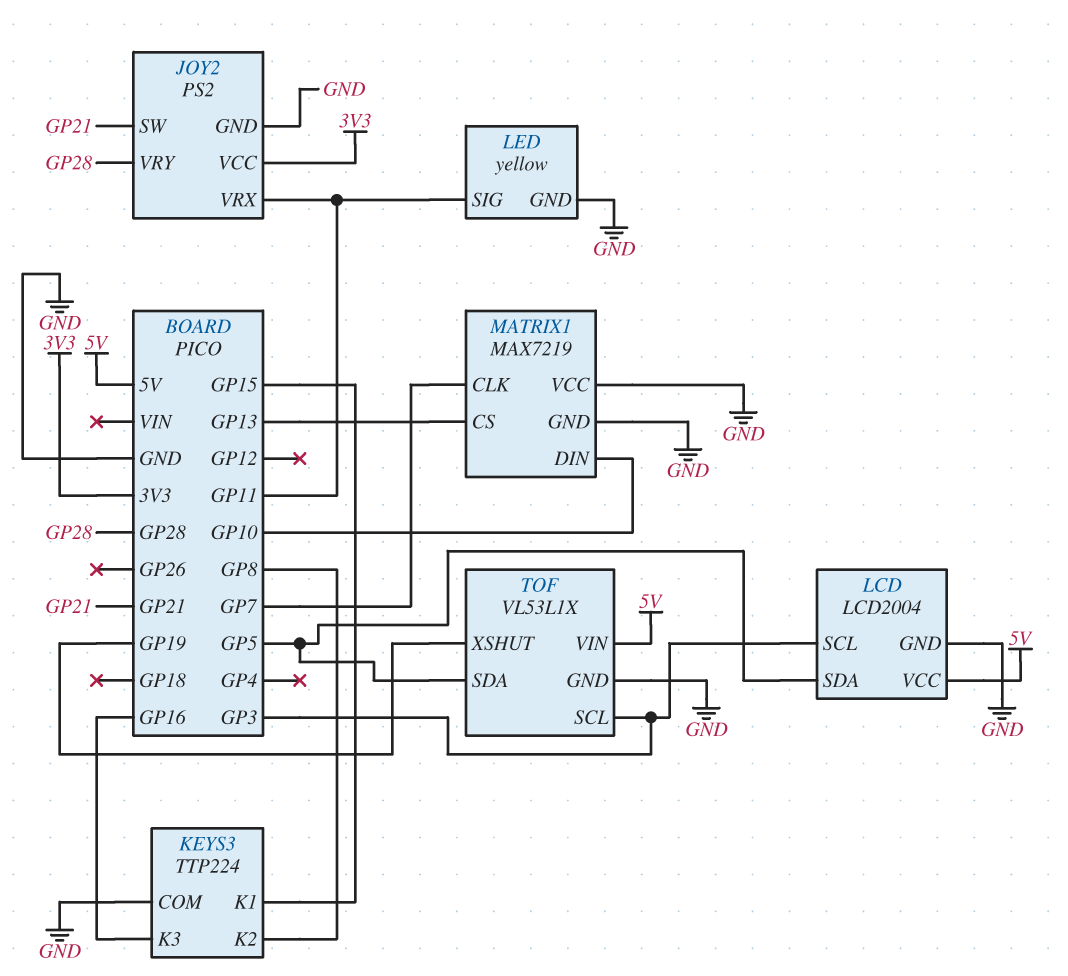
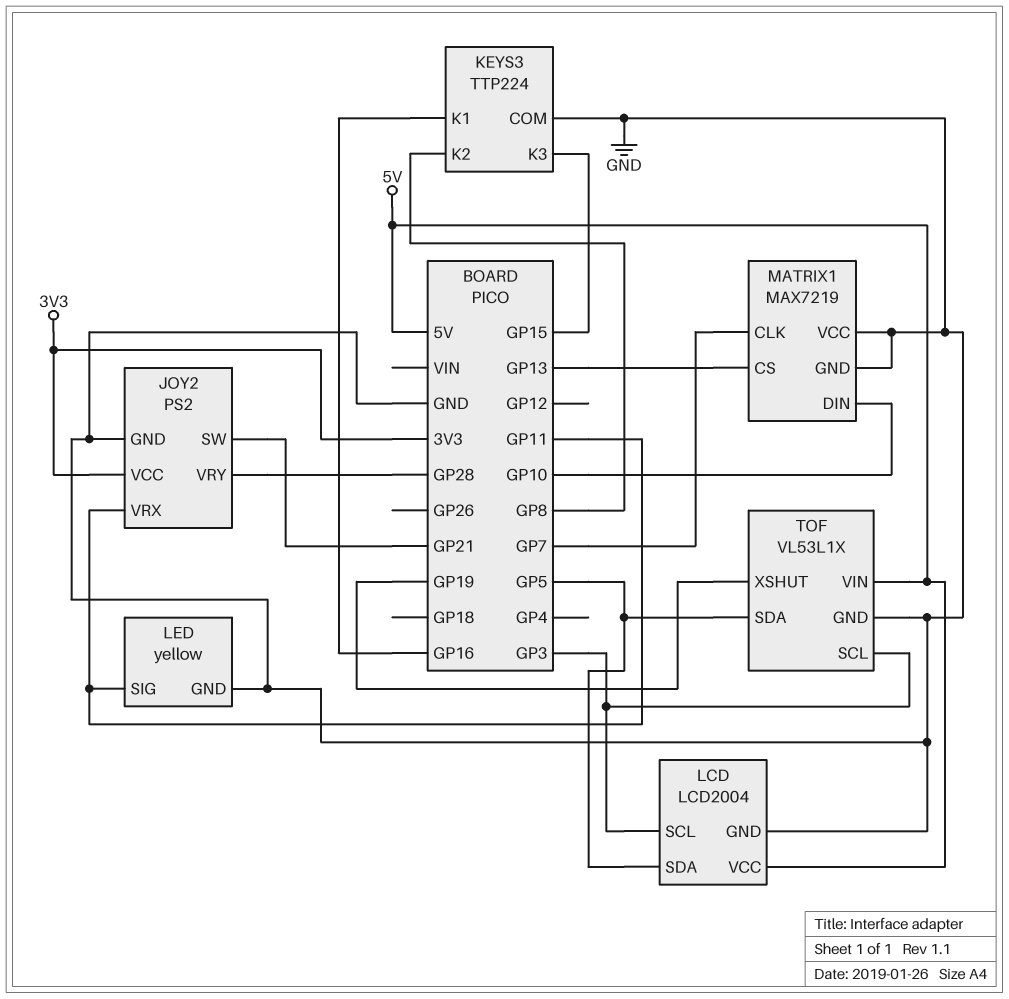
KEYS3 pin K1: GP15 -> GP16
KEYS3 pin K3: GP16 -> GP15

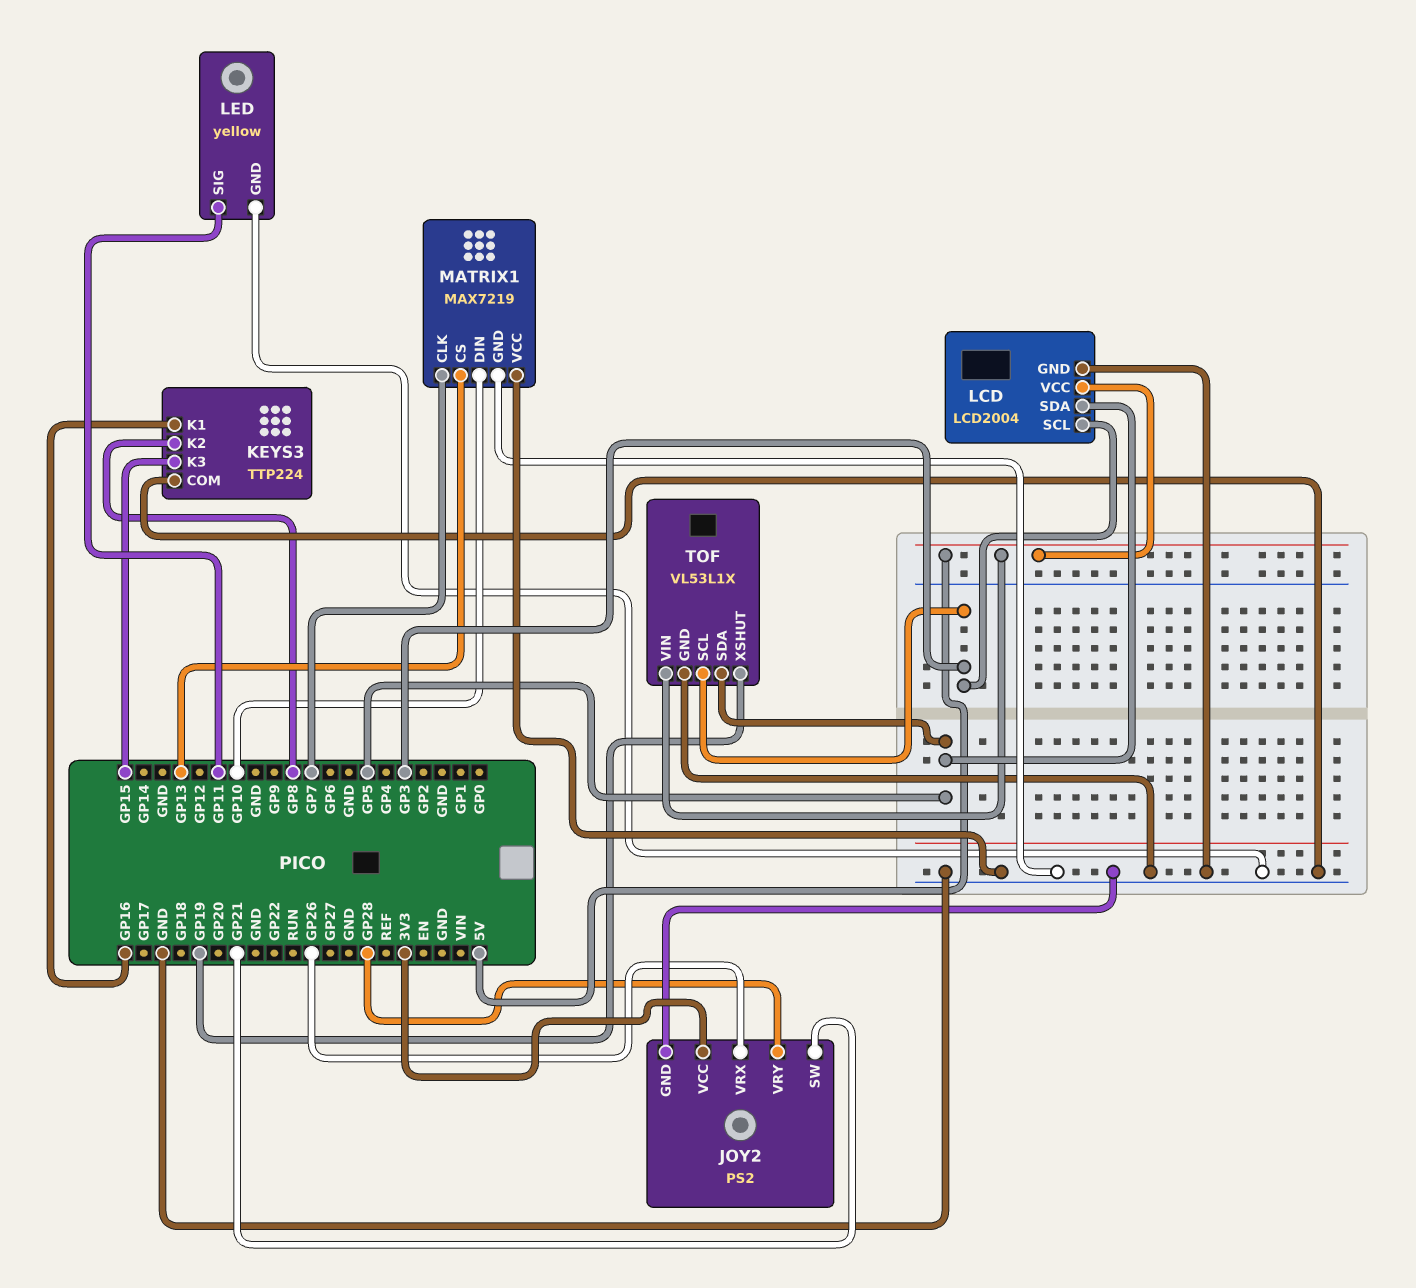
JOY2 pin VRX: GP11 -> GP26

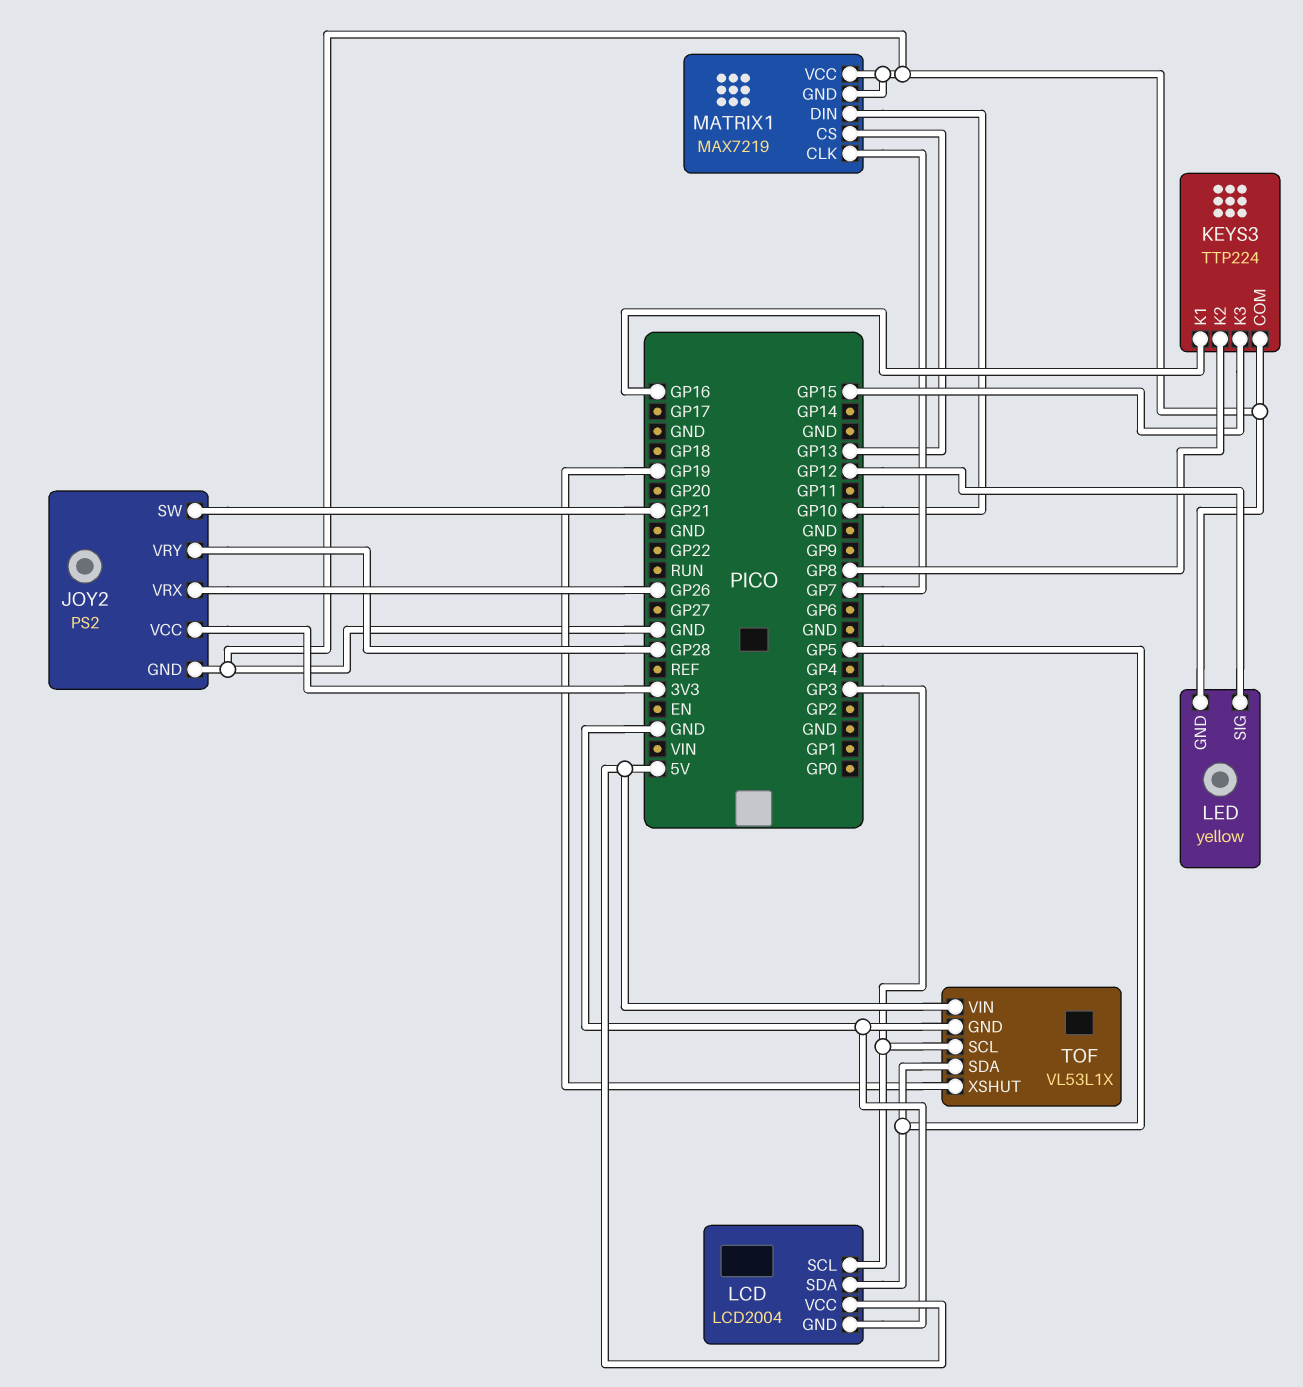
LED pin SIG: GP11 -> GP12

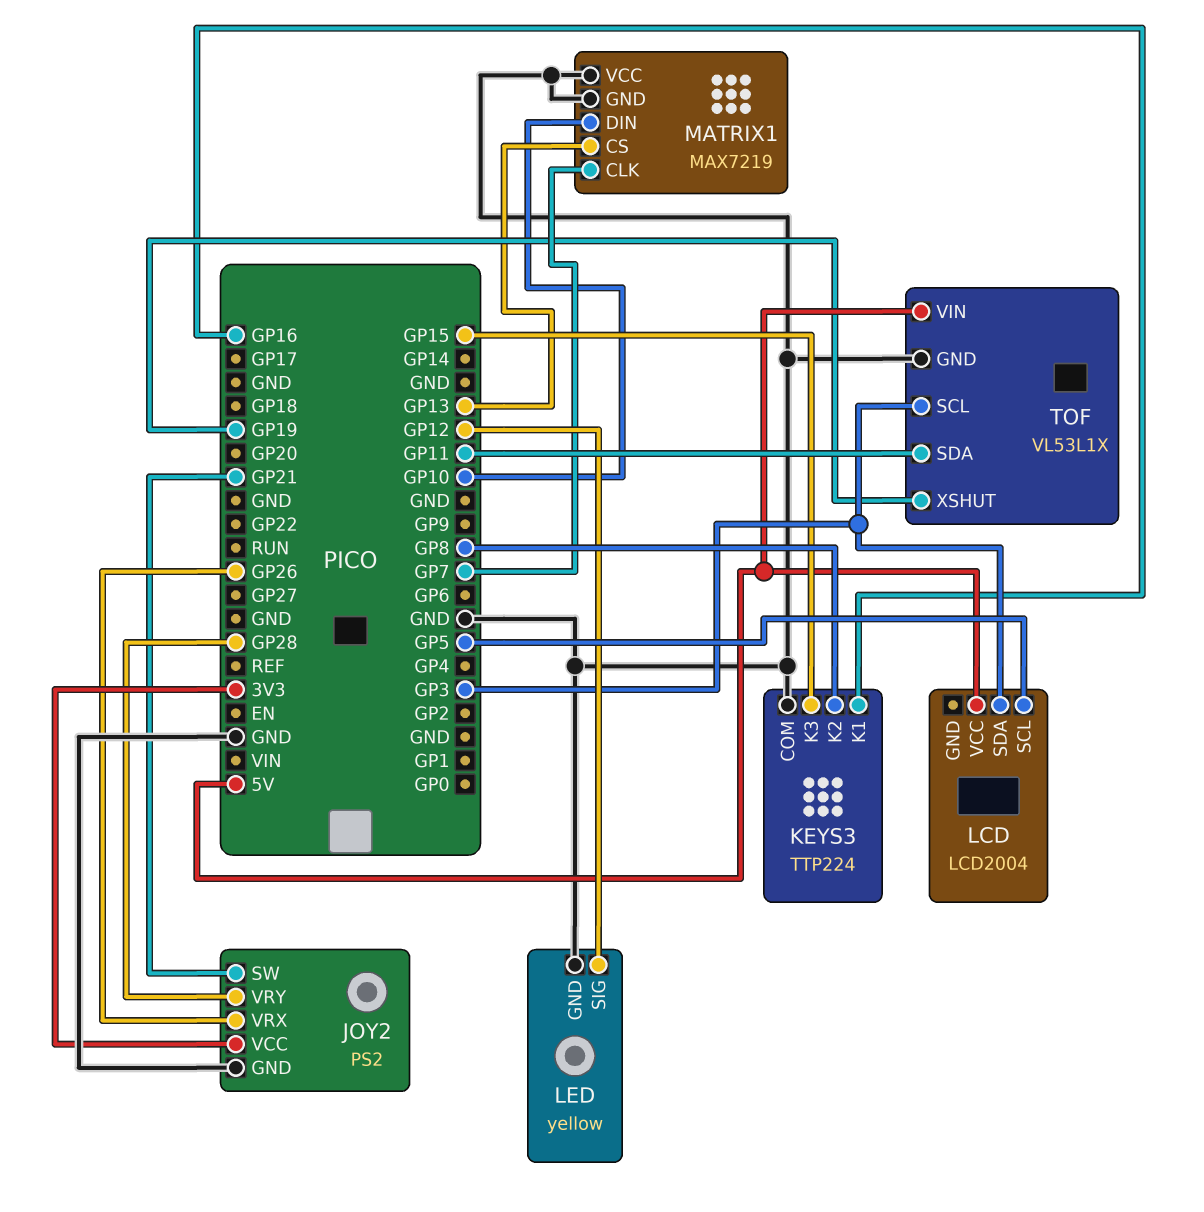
LCD pin GND: GND -> none
LCD pin SCL: GP3 -> GP5
LCD pin SDA: GP5 -> GP3
TOF pin SDA: GP5 -> GP11

